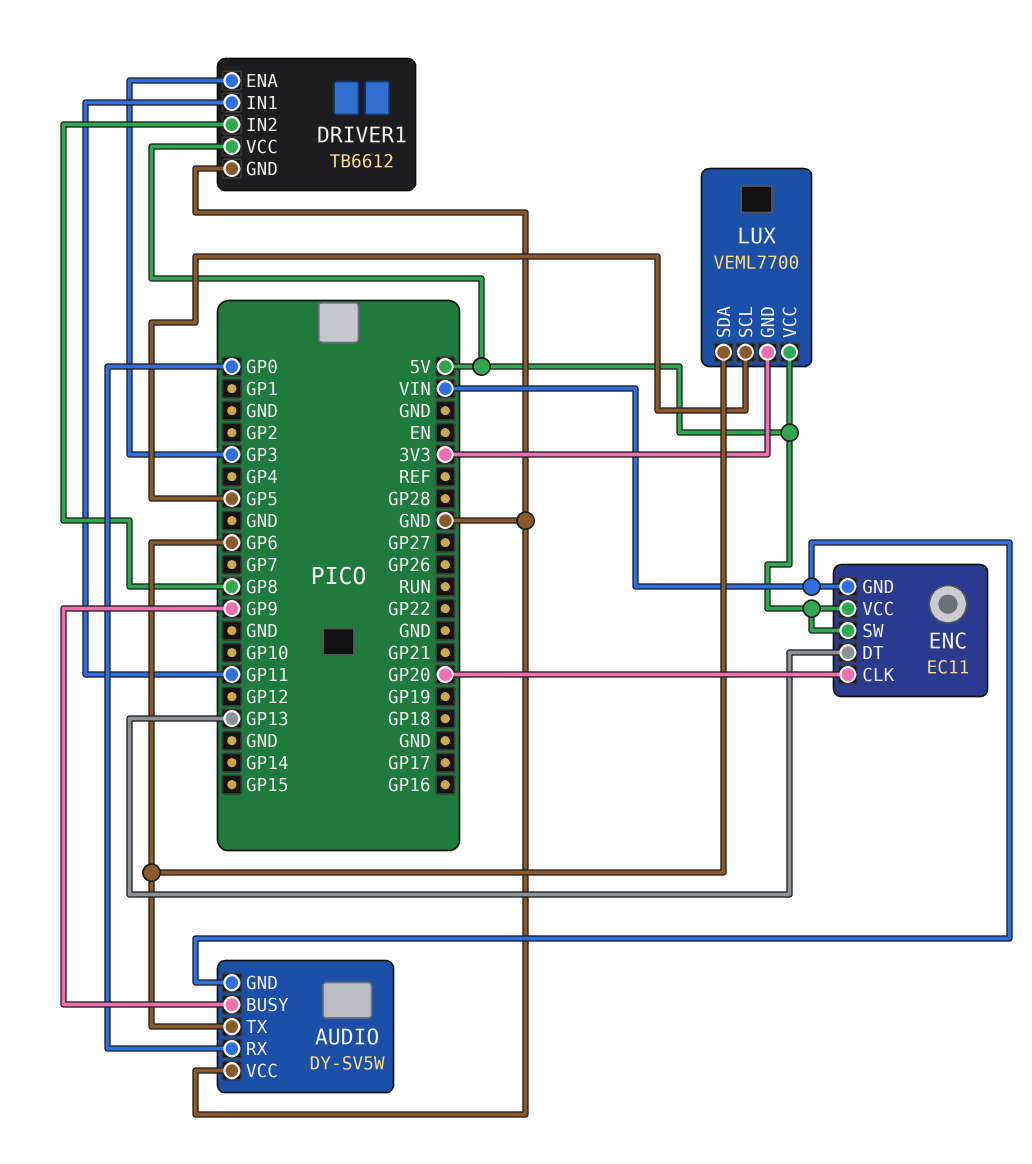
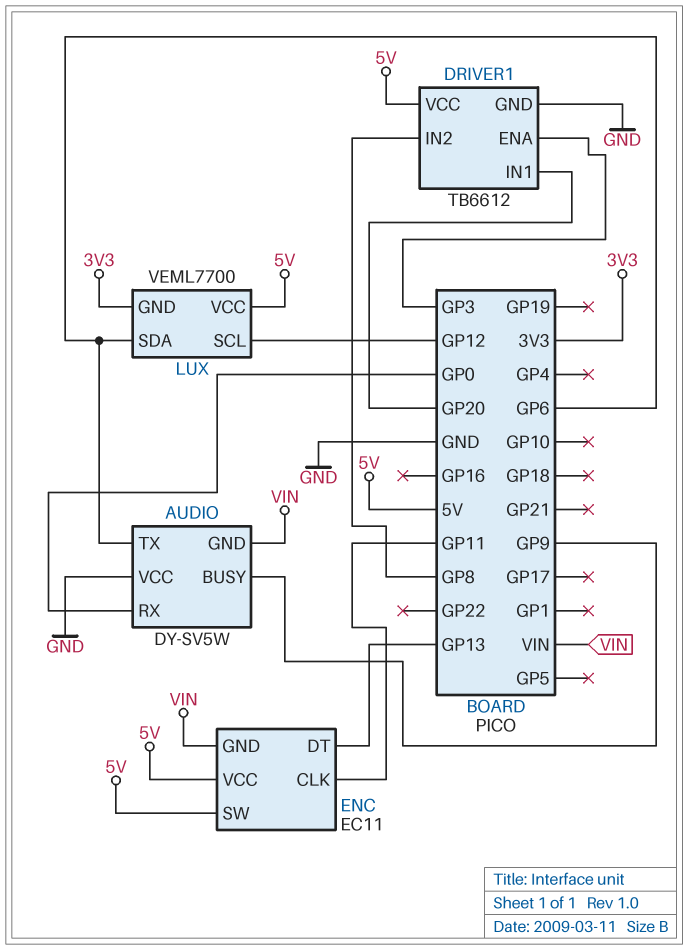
DRIVER1 pin IN1: GP11 -> GP20
ENC pin CLK: GP20 -> GP11
LUX pin SCL: GP5 -> GP12

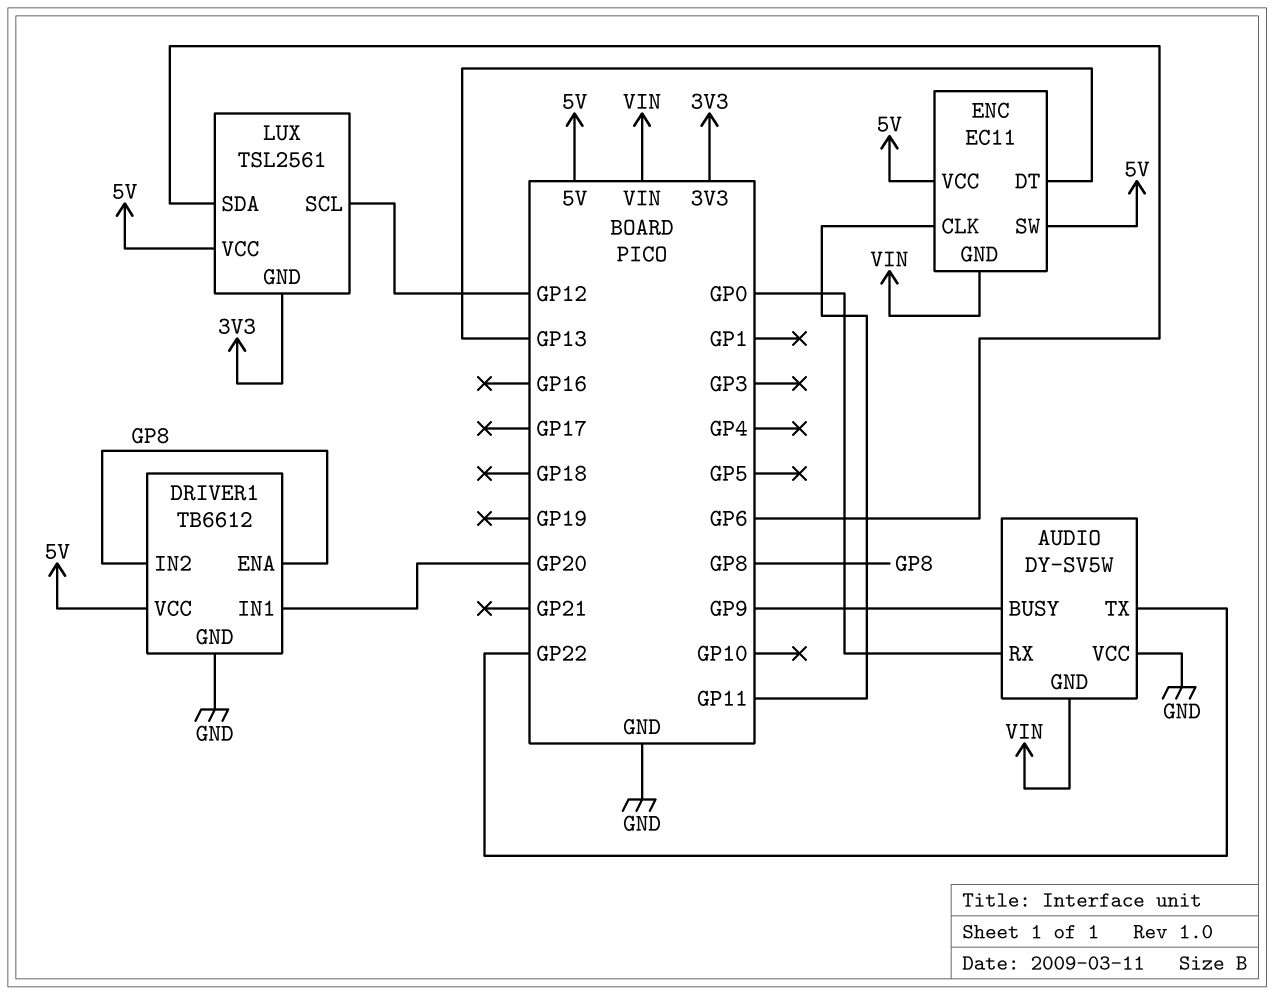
AUDIO pin TX: GP6 -> GP22
DRIVER1 pin ENA: GP3 -> GP8
LUX: VEML7700 -> TSL2561

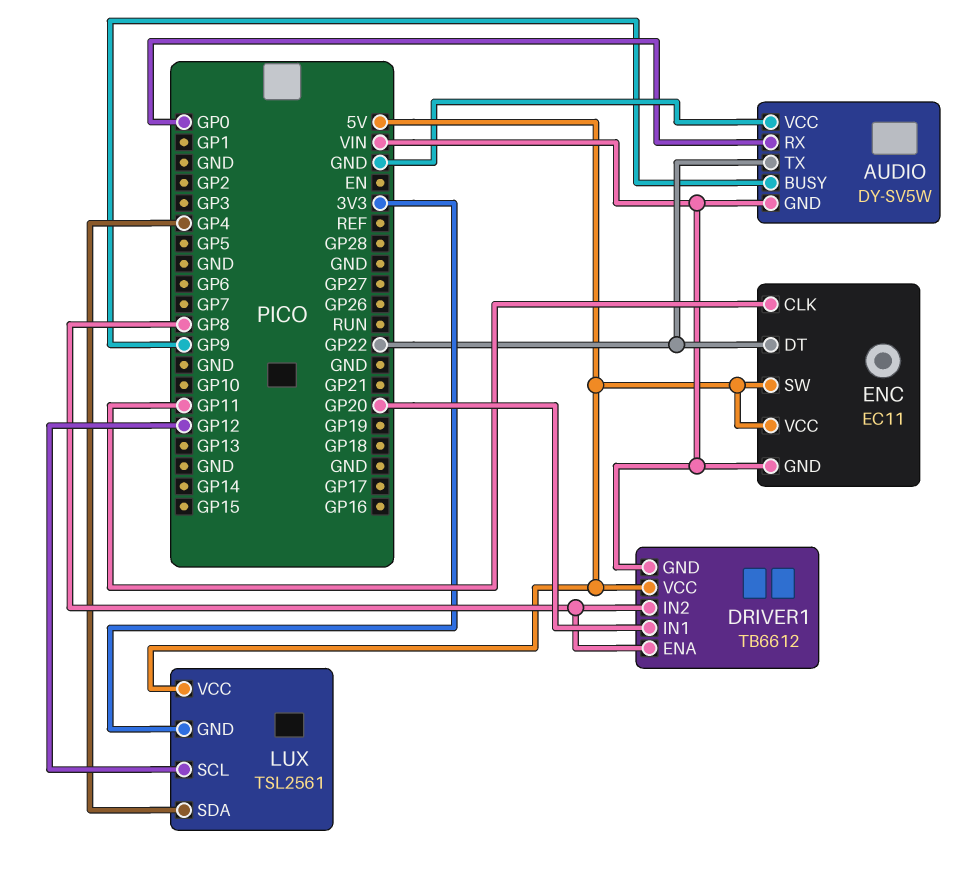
DRIVER1 pin GND: GND -> VIN
ENC pin DT: GP13 -> GP22
LUX pin SDA: GP6 -> GP4

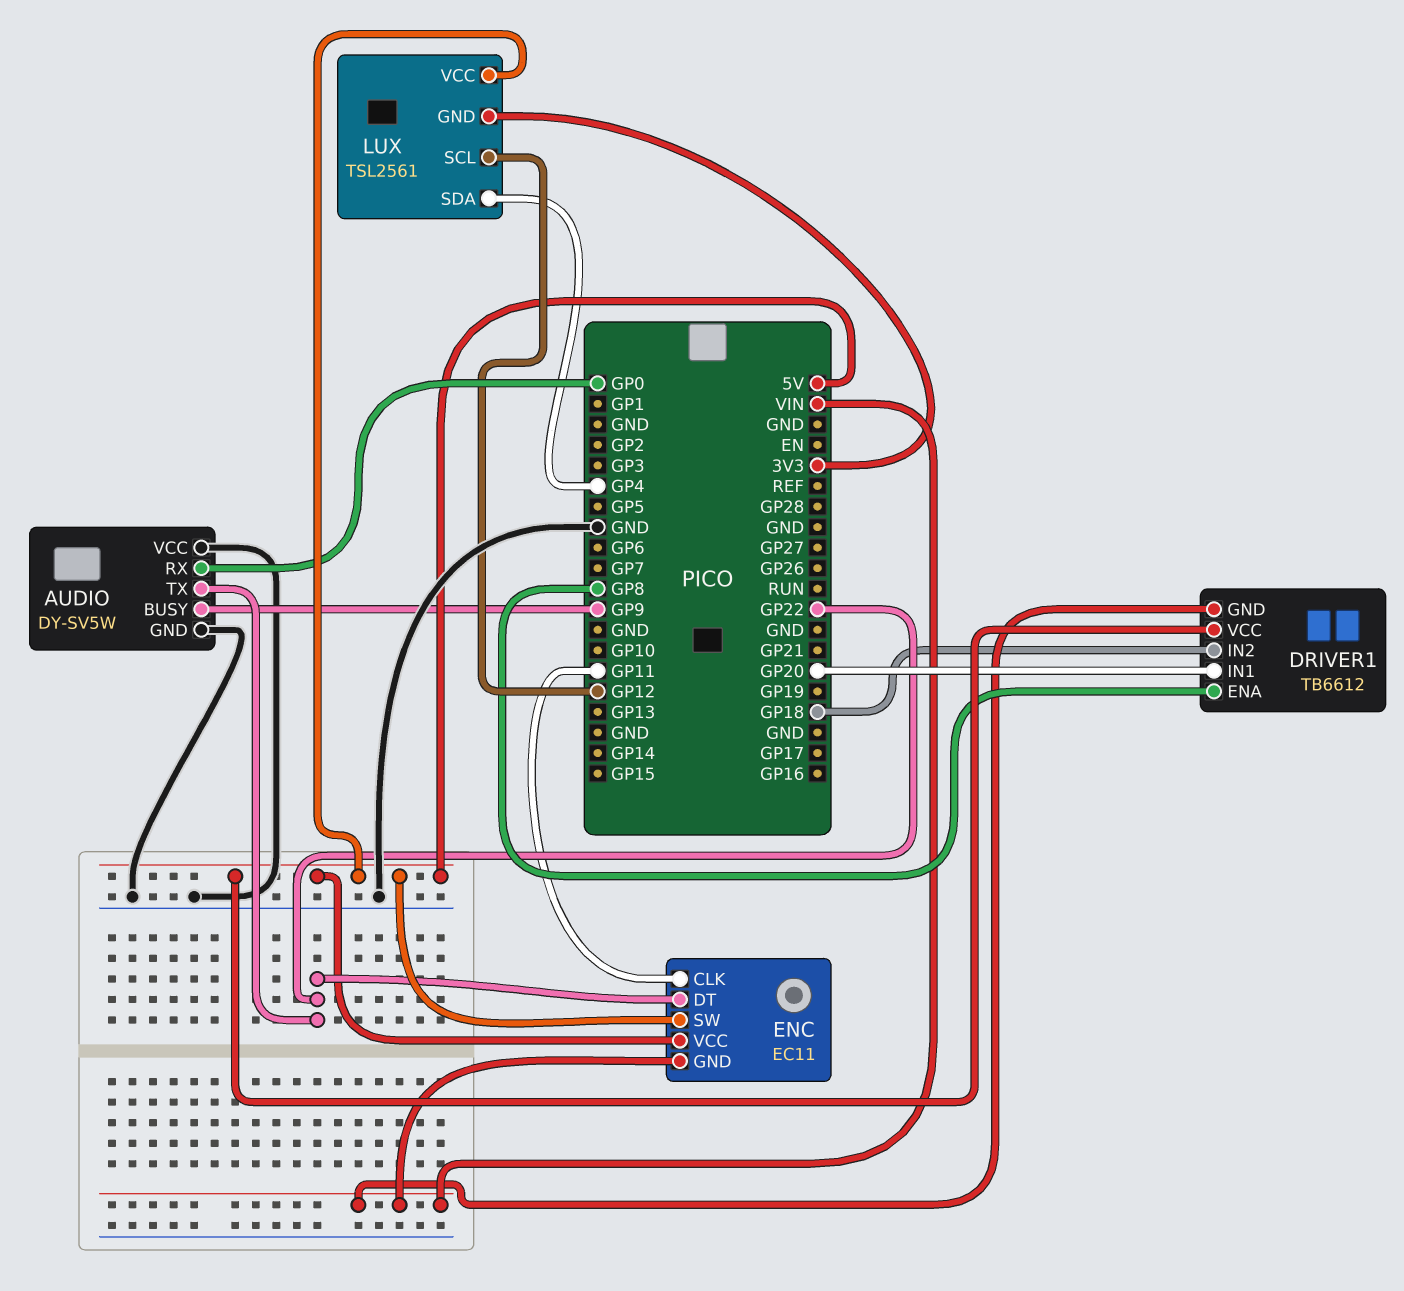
AUDIO pin GND: VIN -> GND
DRIVER1 pin IN2: GP8 -> GP18

